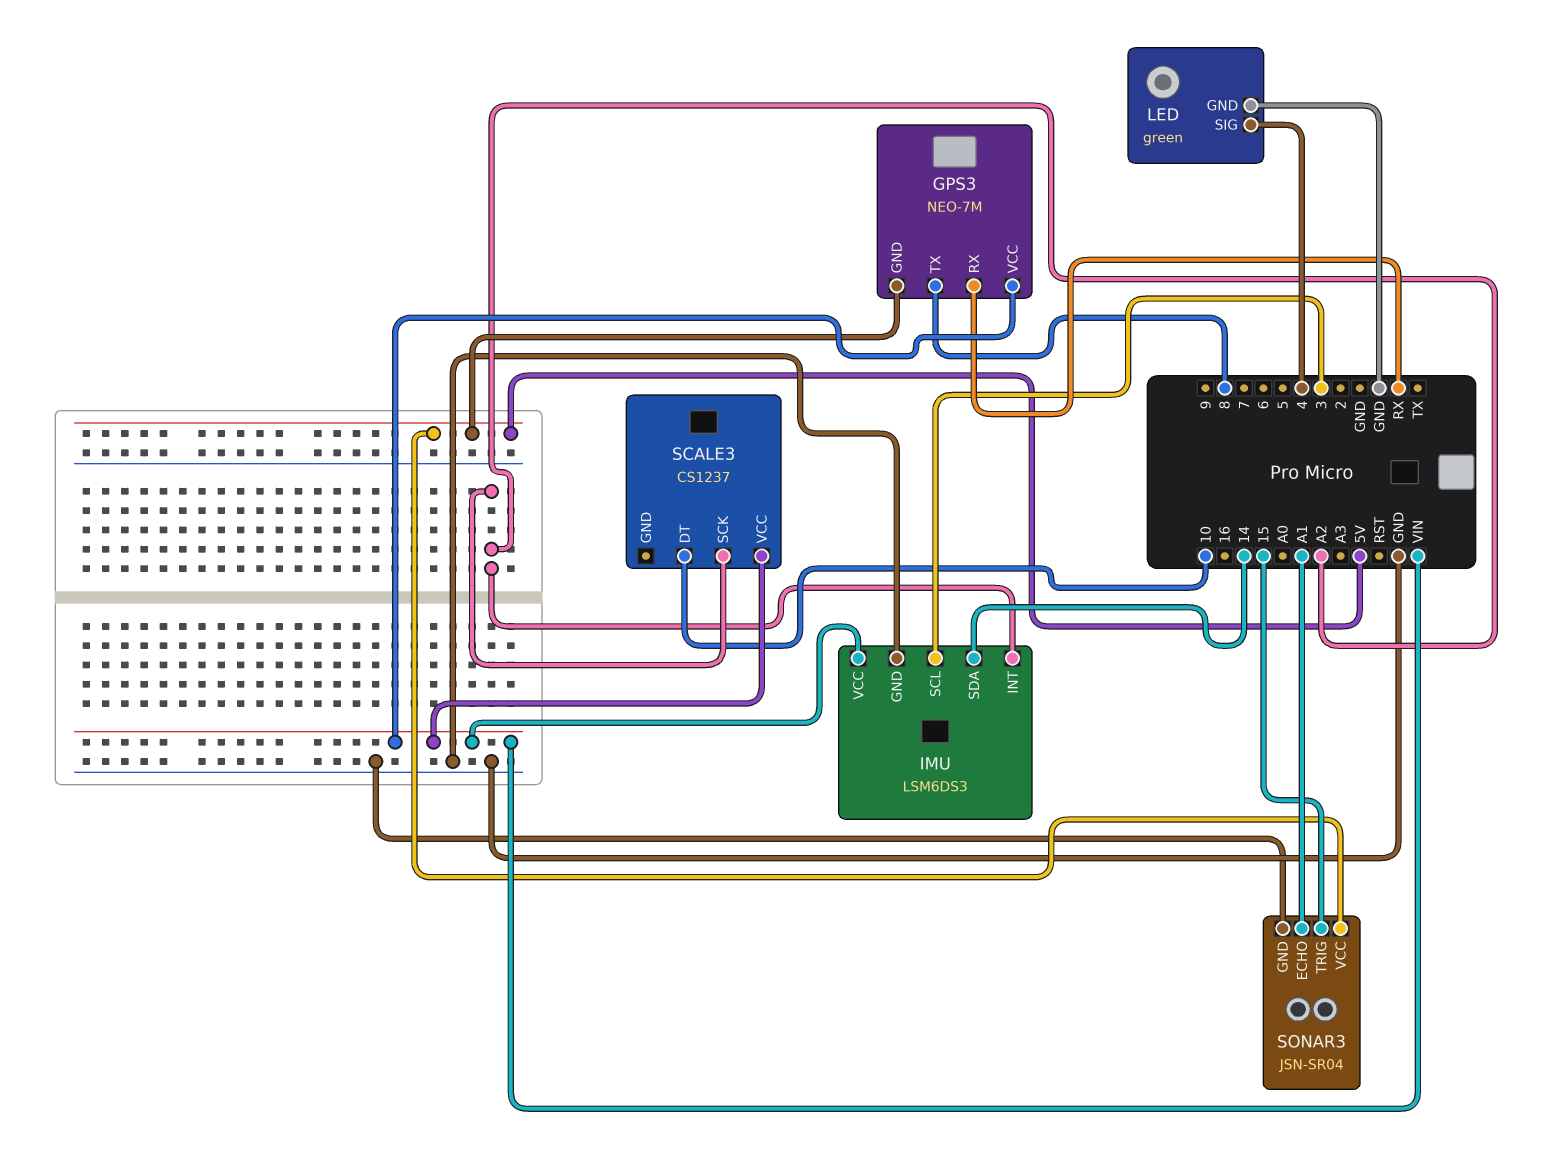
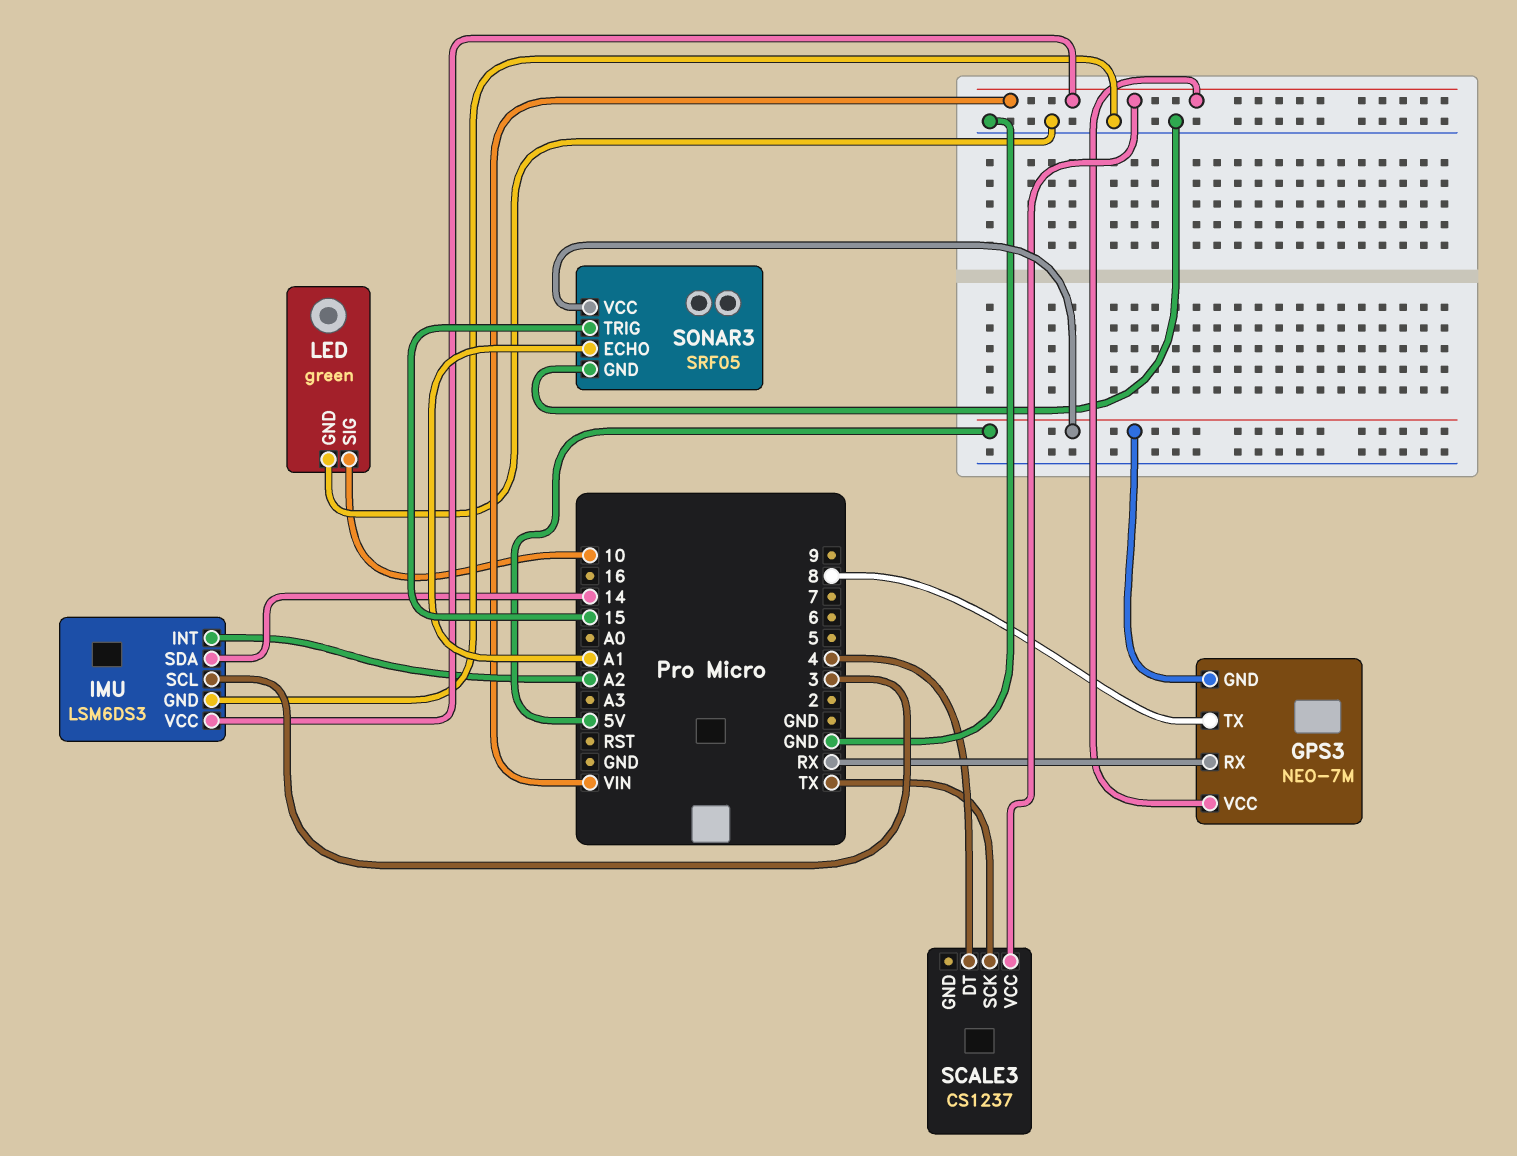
LED pin SIG: 4 -> 10
SCALE3 pin DT: 10 -> 4
SCALE3 pin SCK: A2 -> TX
SONAR3: JSN-SR04 -> SRF05

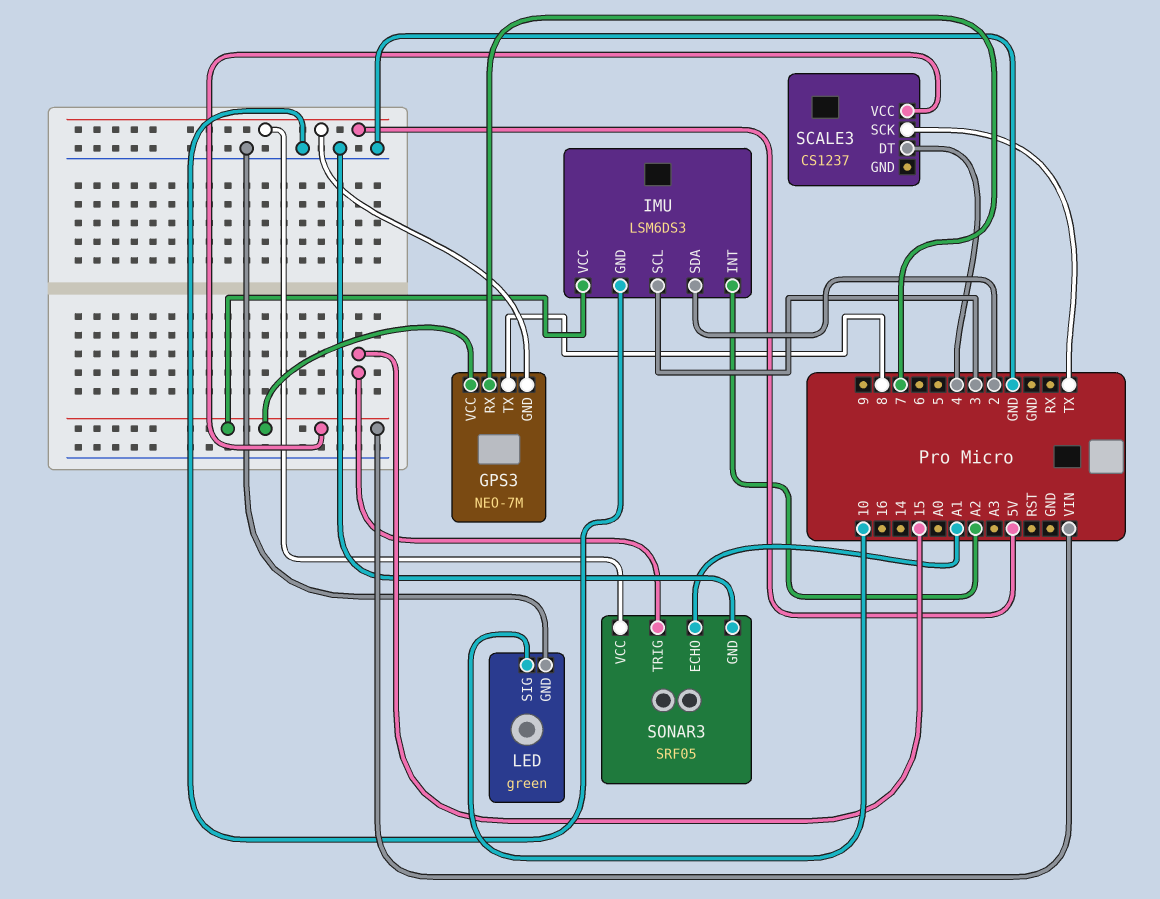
GPS3 pin RX: RX -> 7
IMU pin SDA: 14 -> 2

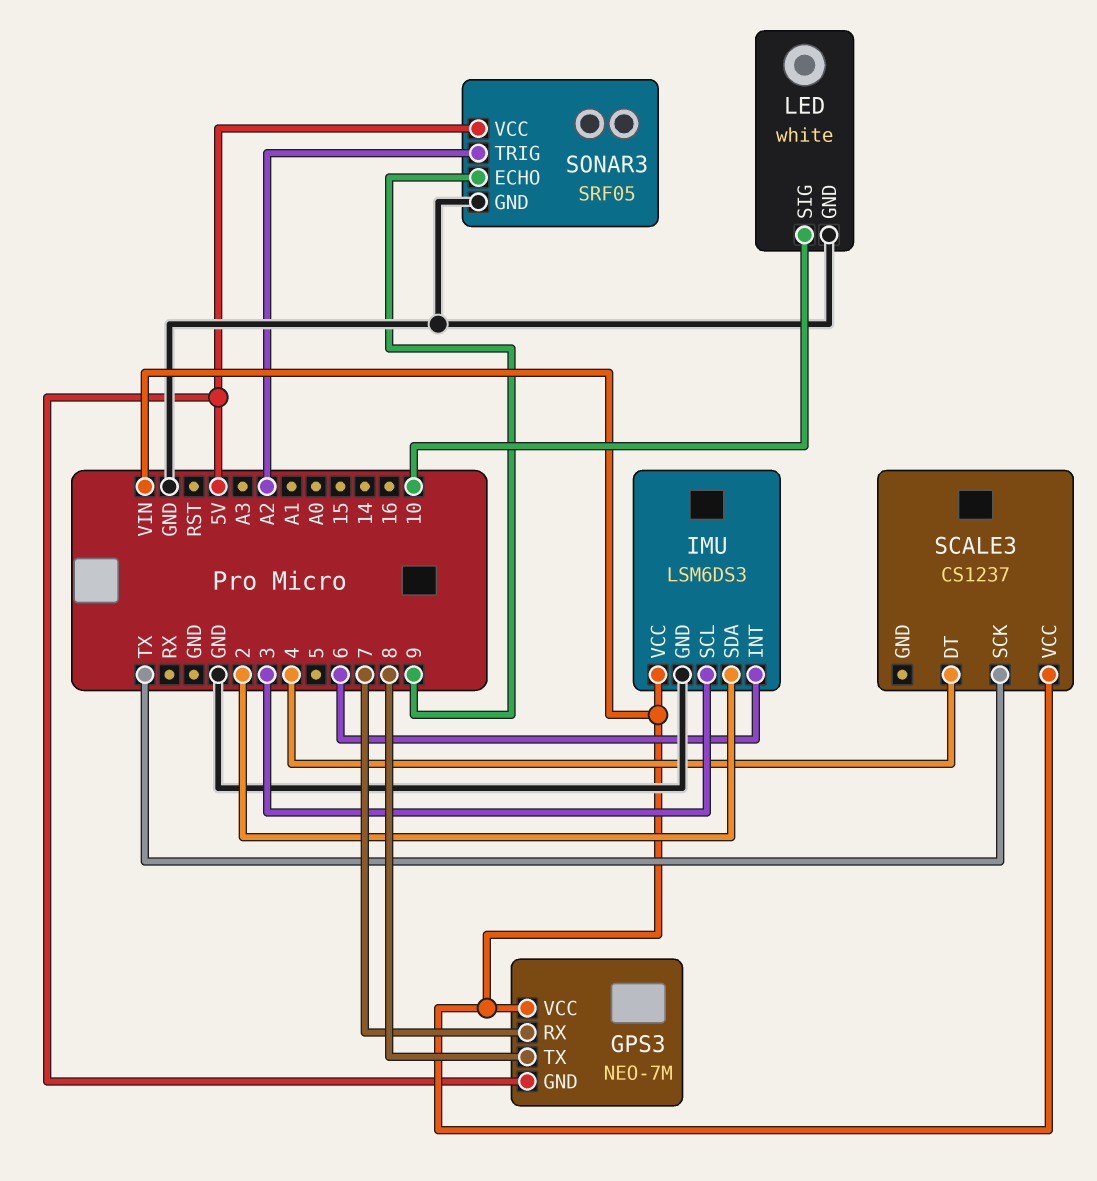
IMU pin INT: A2 -> 6
LED: green -> white
SONAR3 pin ECHO: A1 -> 9
SONAR3 pin TRIG: 15 -> A2

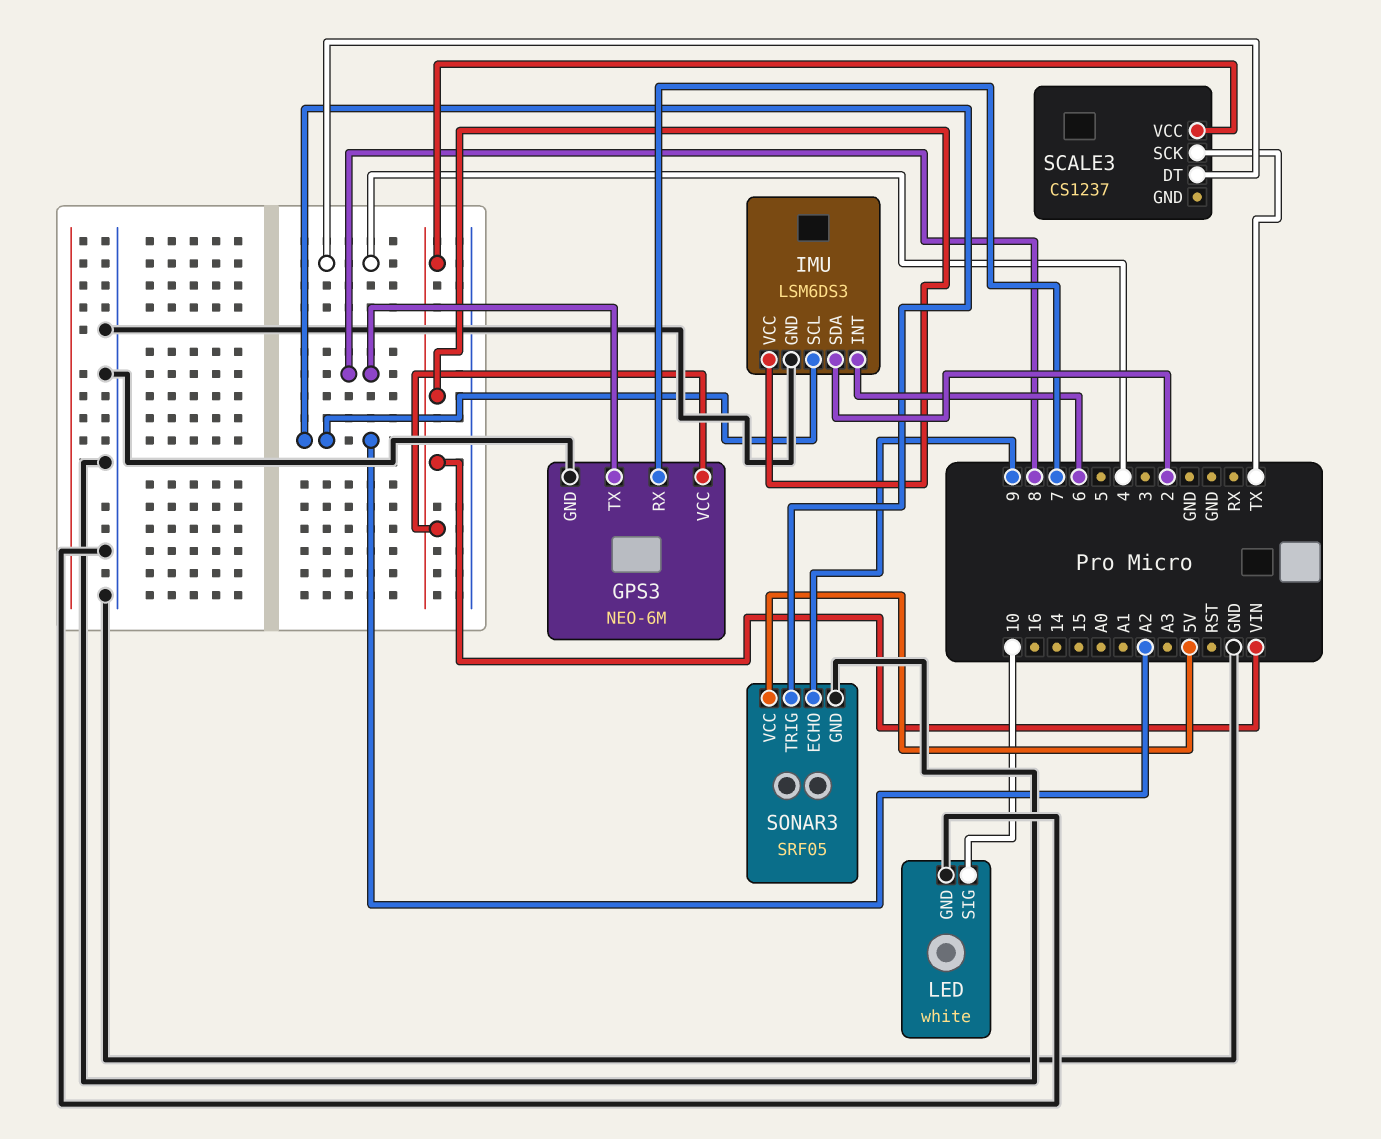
GPS3: NEO-7M -> NEO-6M
GPS3 pin GND: 5V -> GND
IMU pin SCL: 3 -> A2

